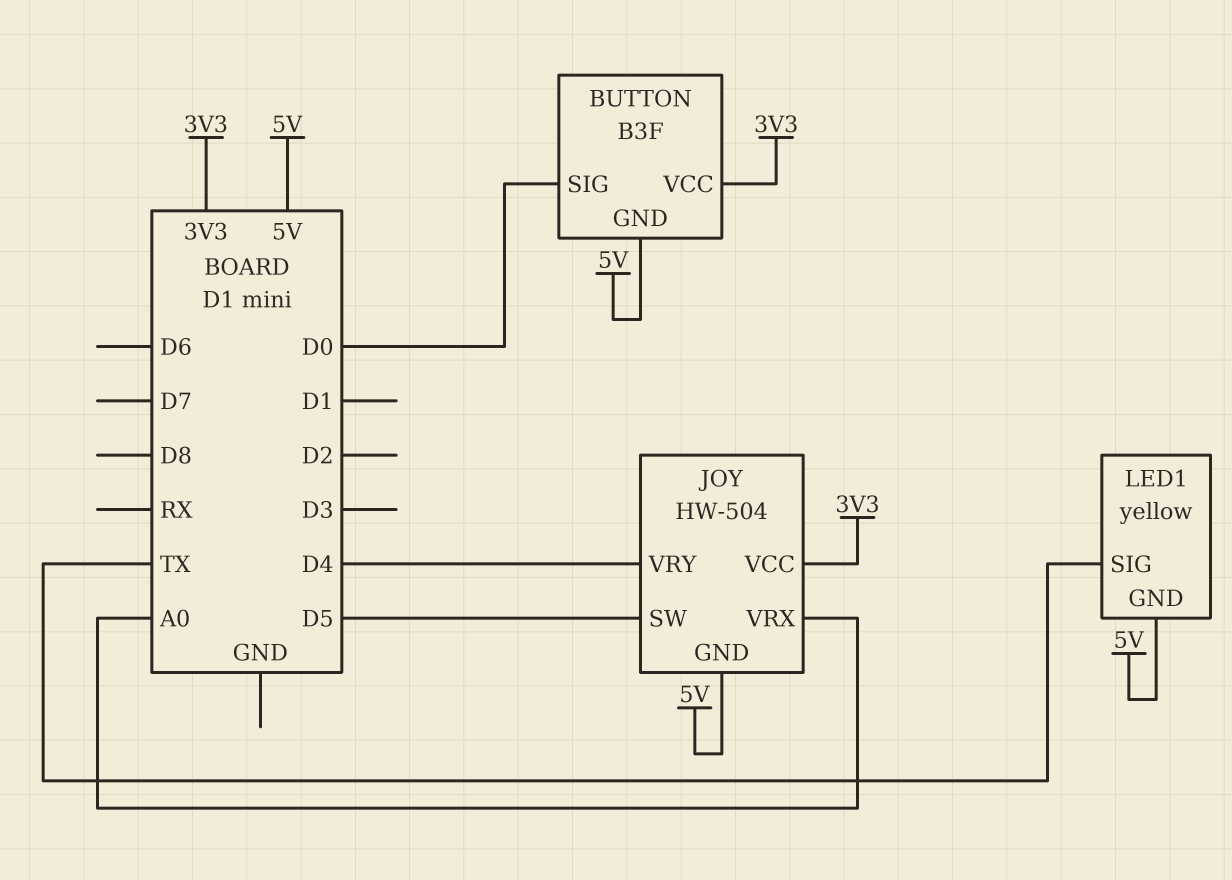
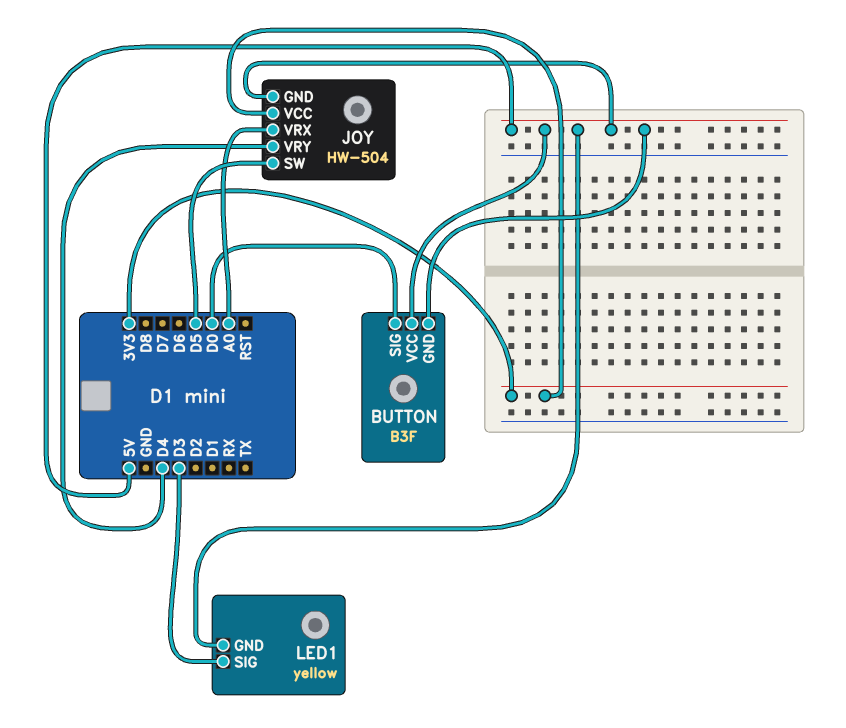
BUTTON pin VCC: 3V3 -> 5V
LED1 pin SIG: TX -> D3

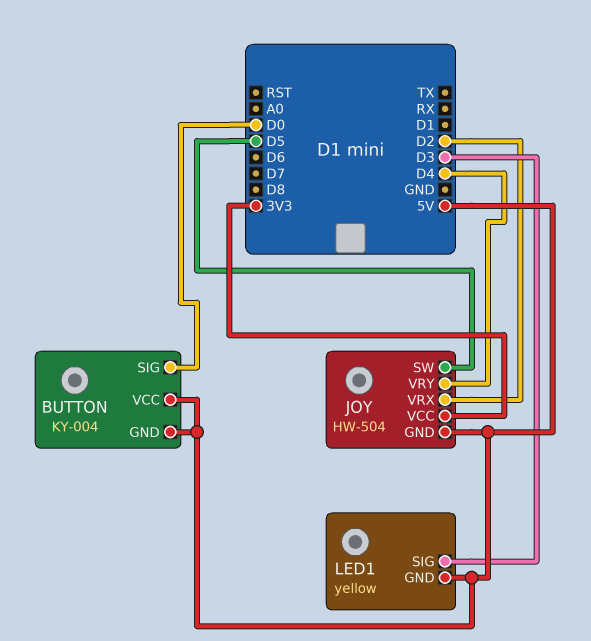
BUTTON: B3F -> KY-004
JOY pin VRX: A0 -> D2

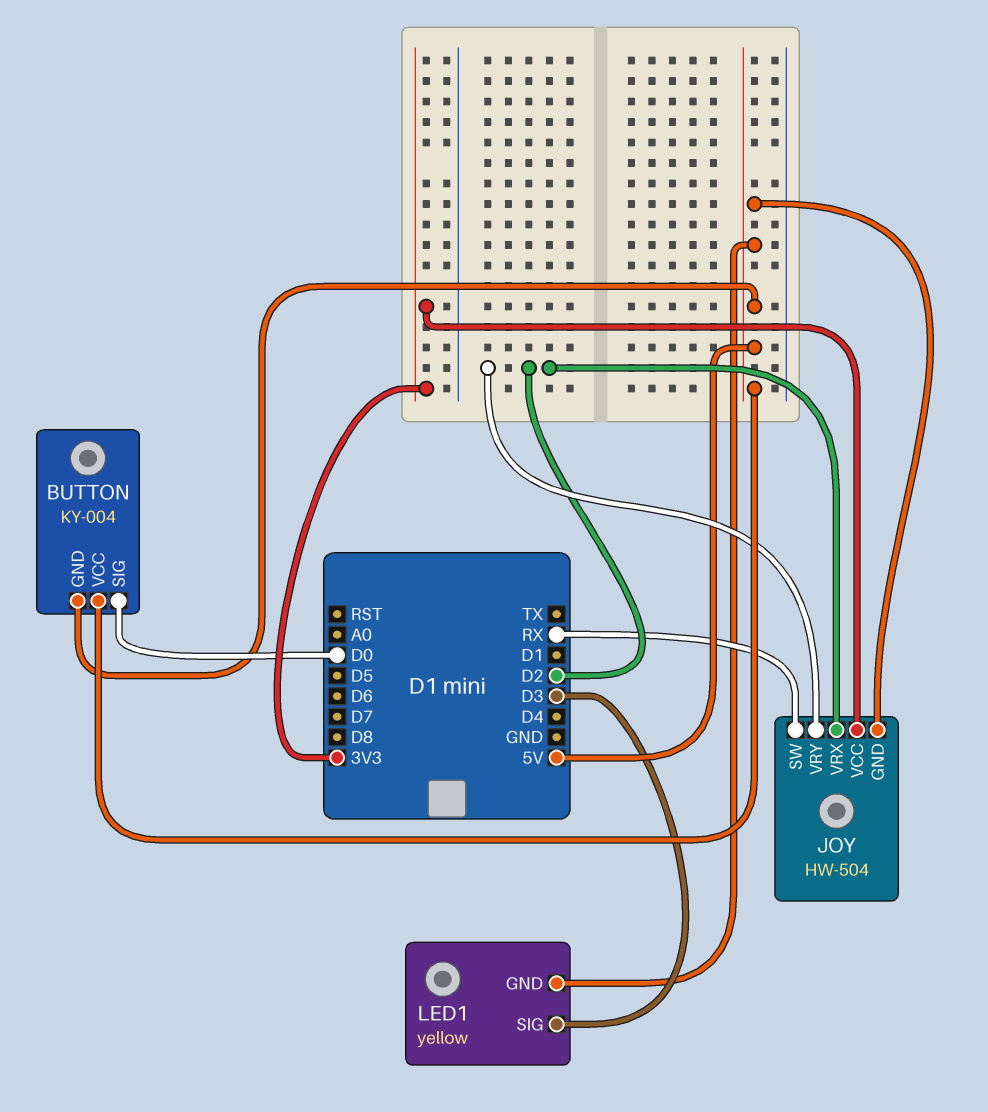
JOY pin SW: D5 -> RX
JOY pin VRY: D4 -> D2

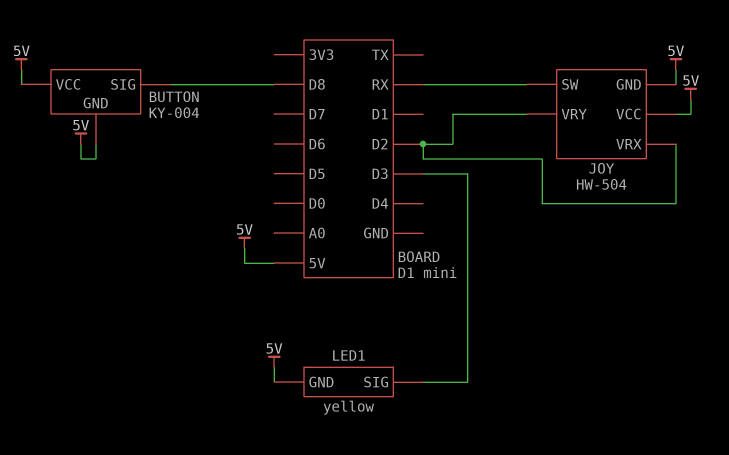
BUTTON pin SIG: D0 -> D8
JOY pin VCC: 3V3 -> 5V

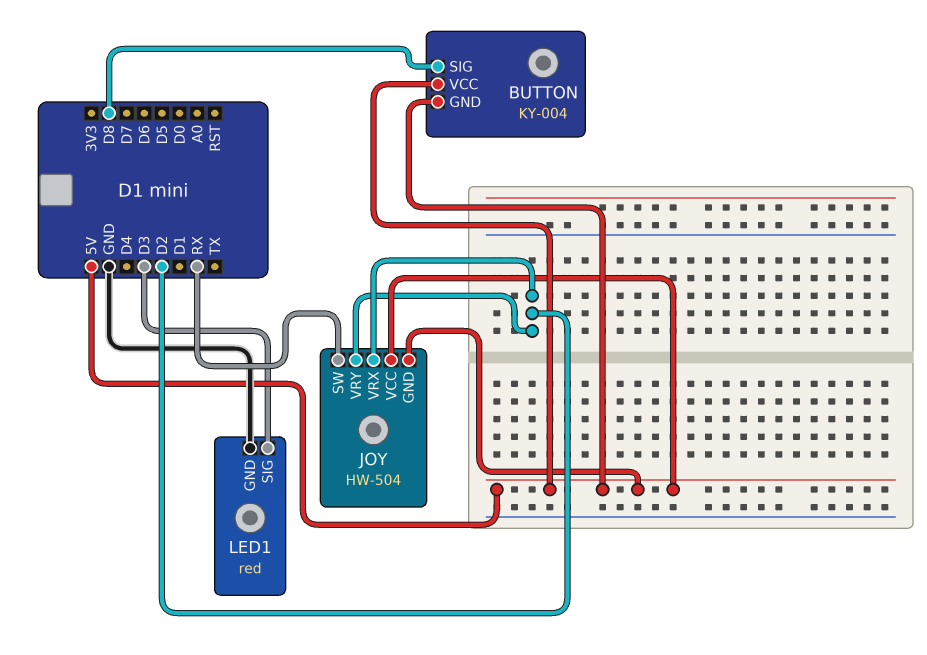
LED1: yellow -> red
LED1 pin GND: 5V -> GND

